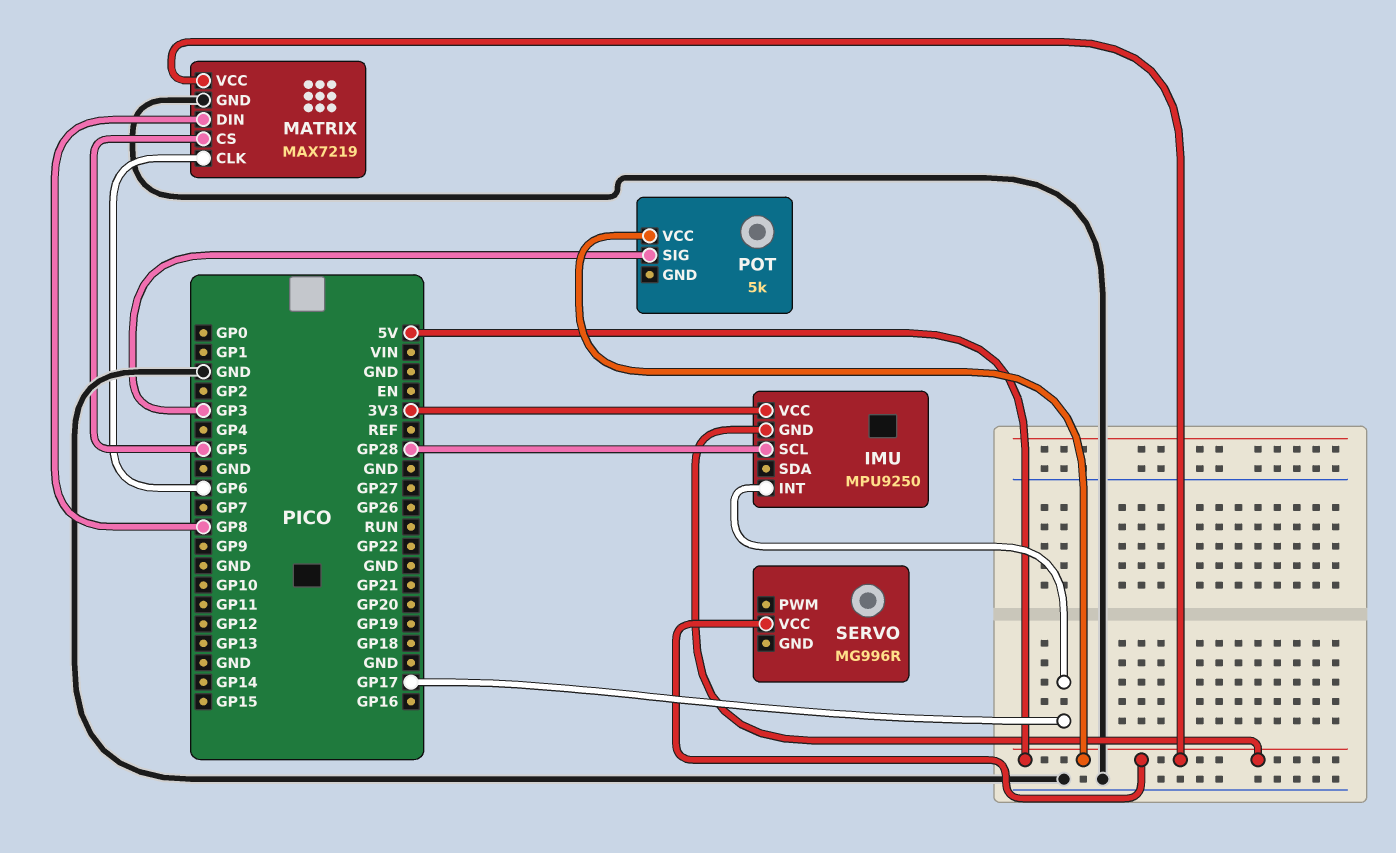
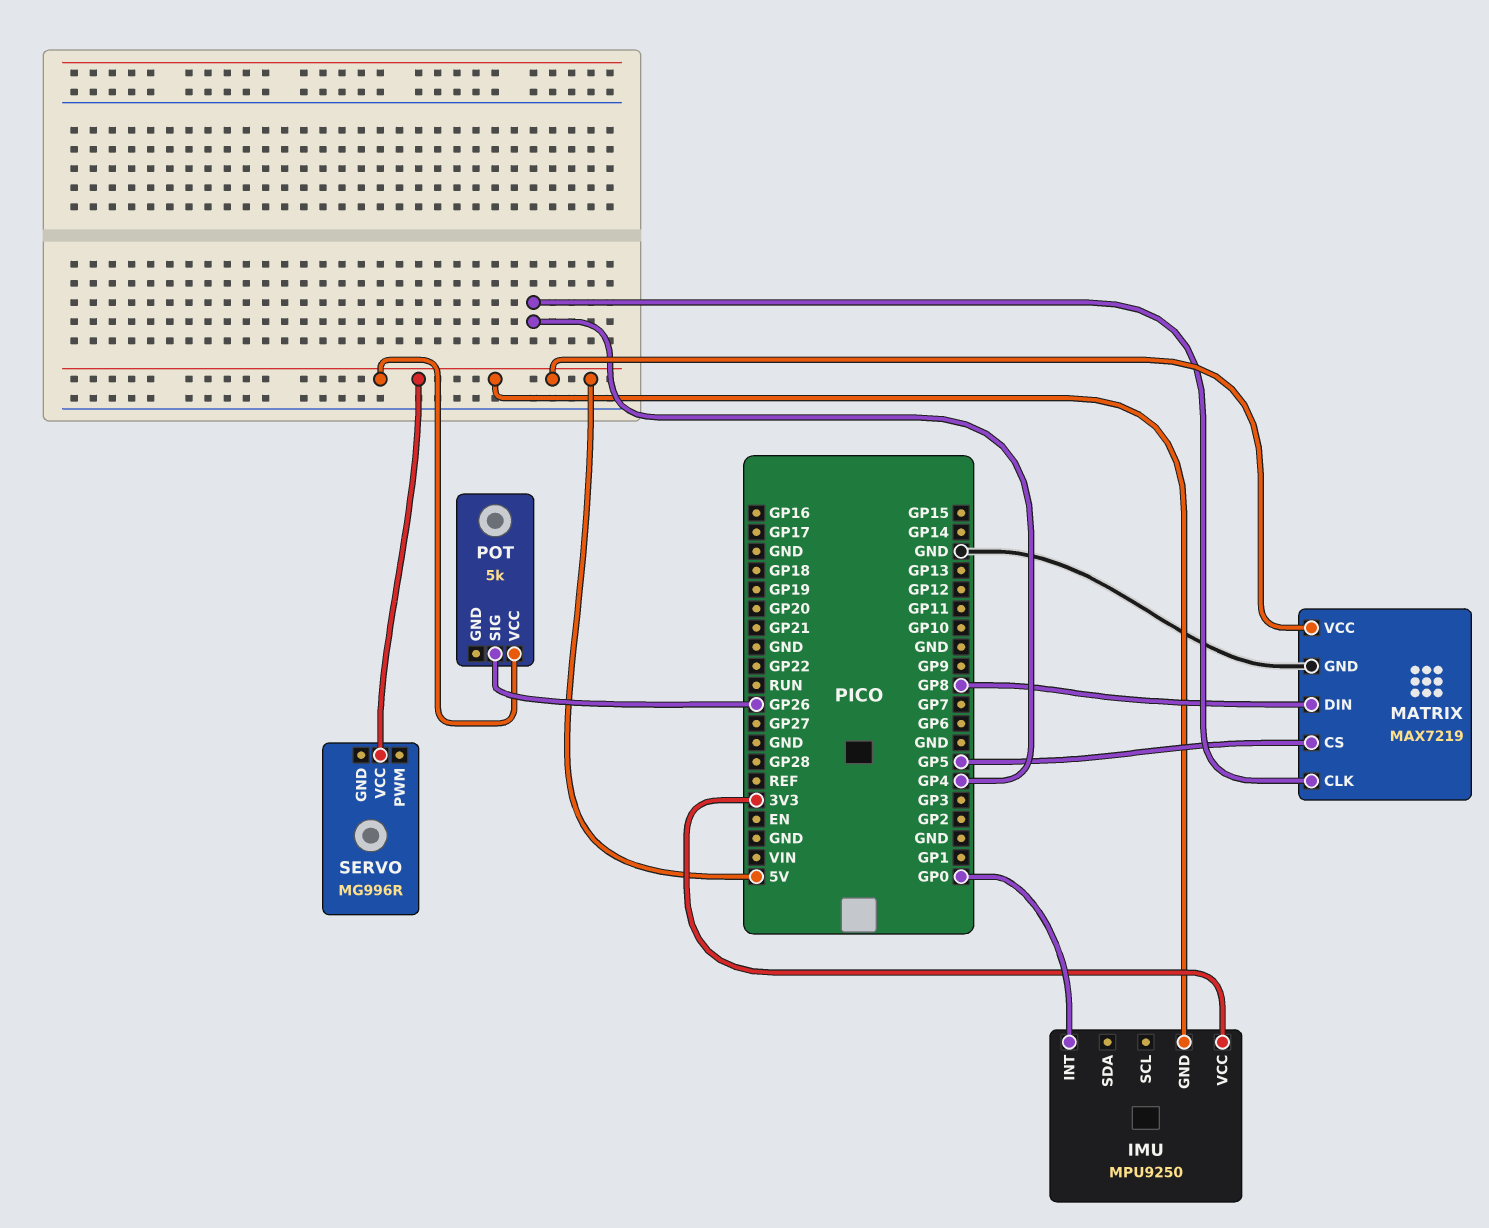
IMU pin INT: GP17 -> GP0
IMU pin SCL: GP28 -> none
MATRIX pin CLK: GP6 -> GP4
POT pin SIG: GP3 -> GP26

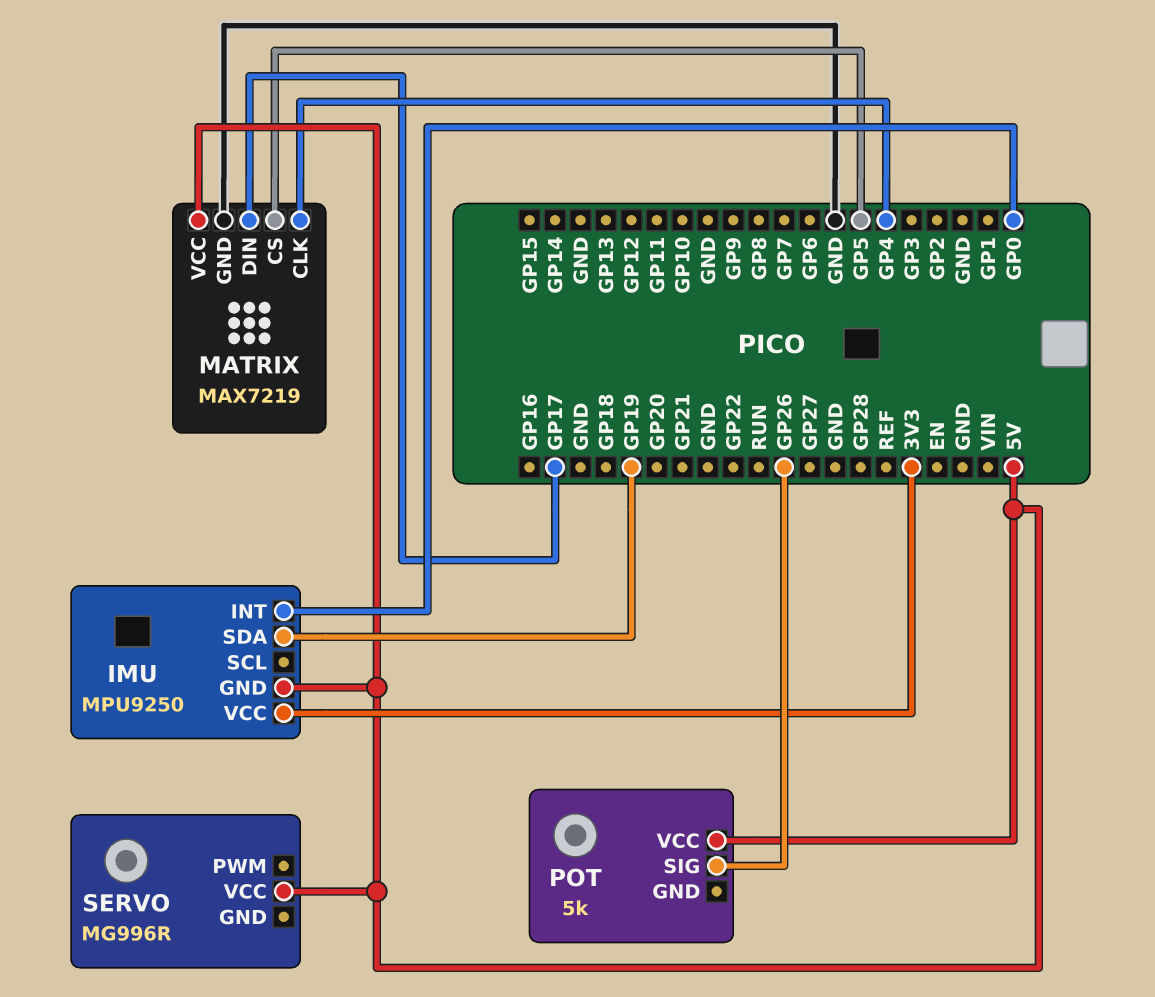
IMU pin SDA: none -> GP19
MATRIX pin DIN: GP8 -> GP17

